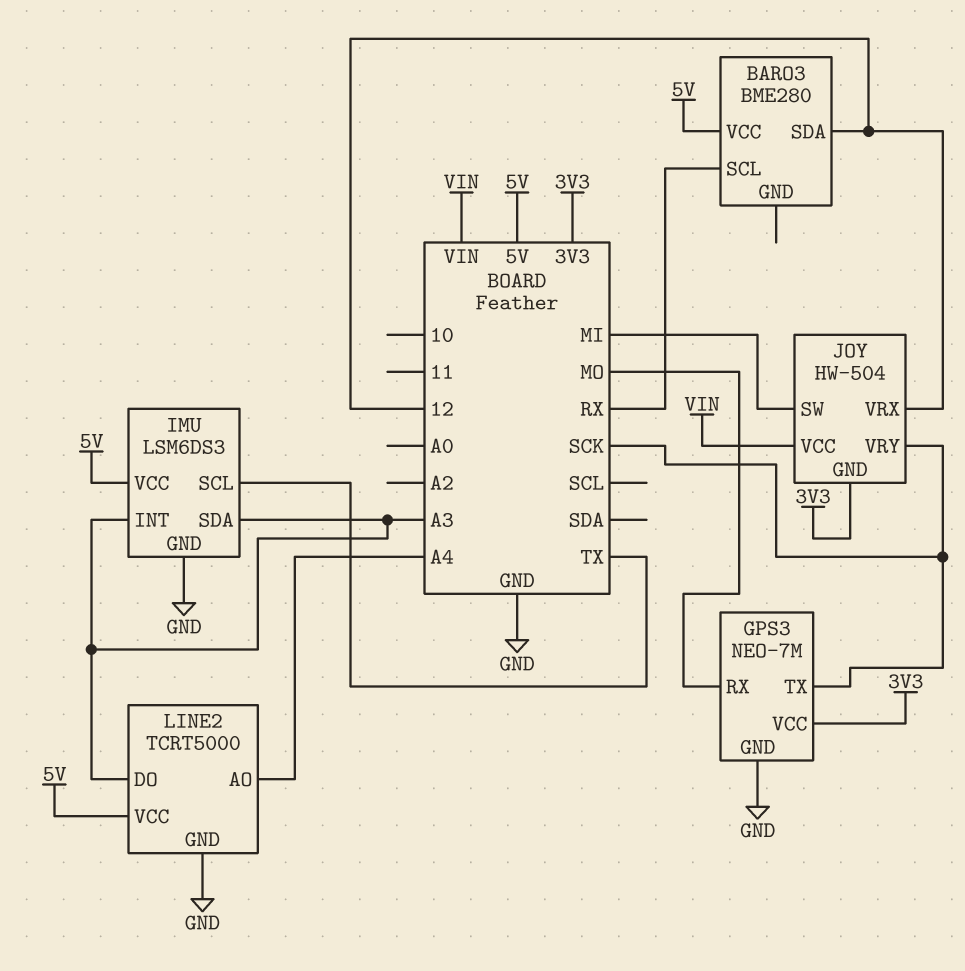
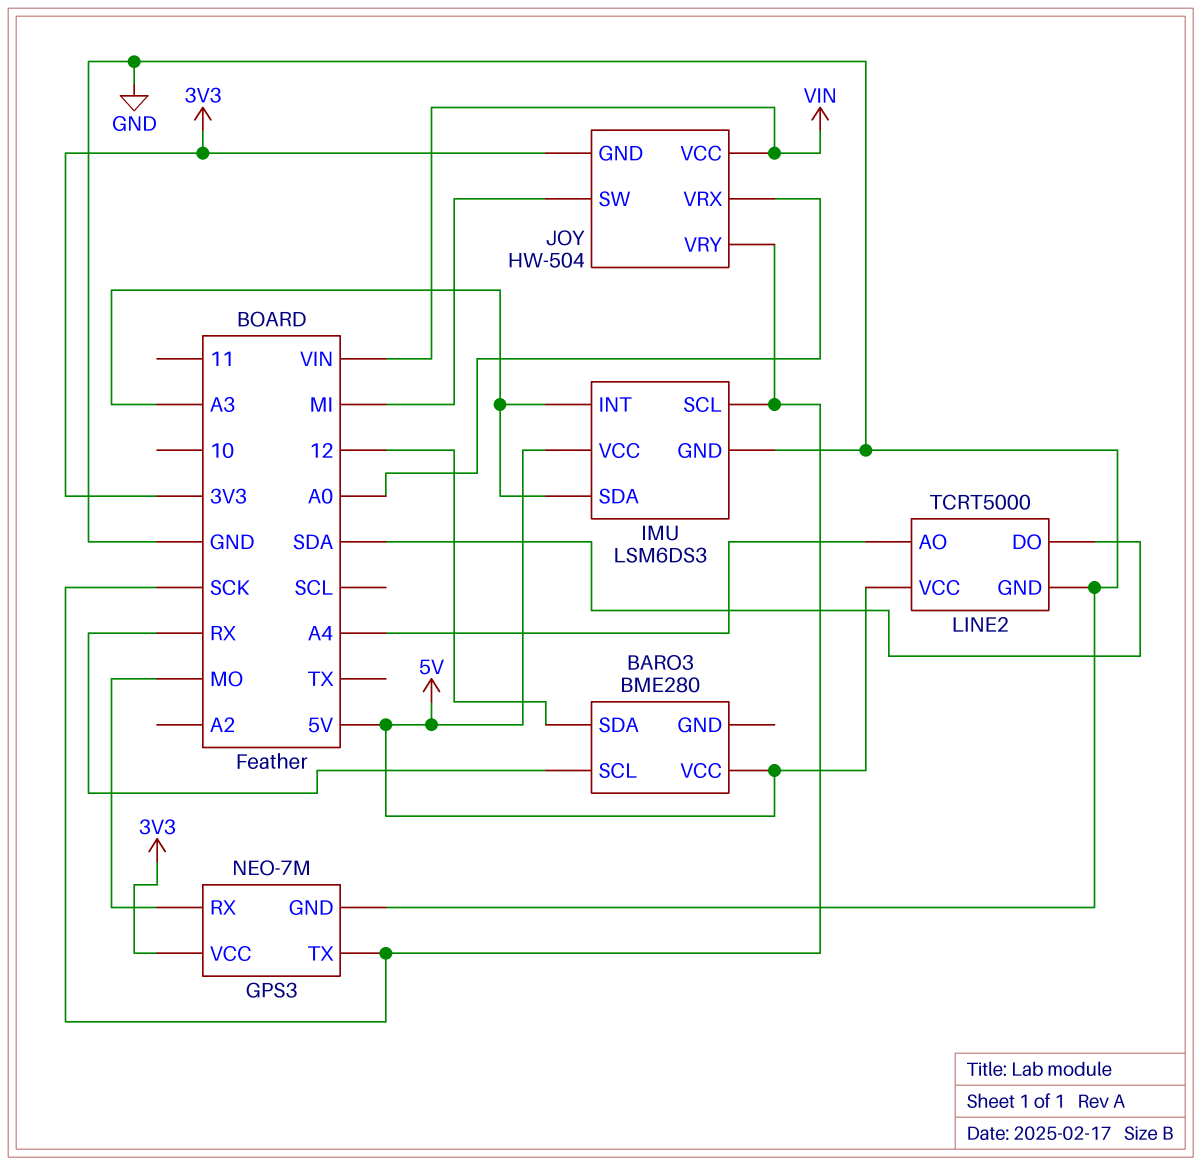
IMU pin SCL: TX -> SCK
JOY pin VRX: 12 -> A0
LINE2 pin DO: A3 -> SDA

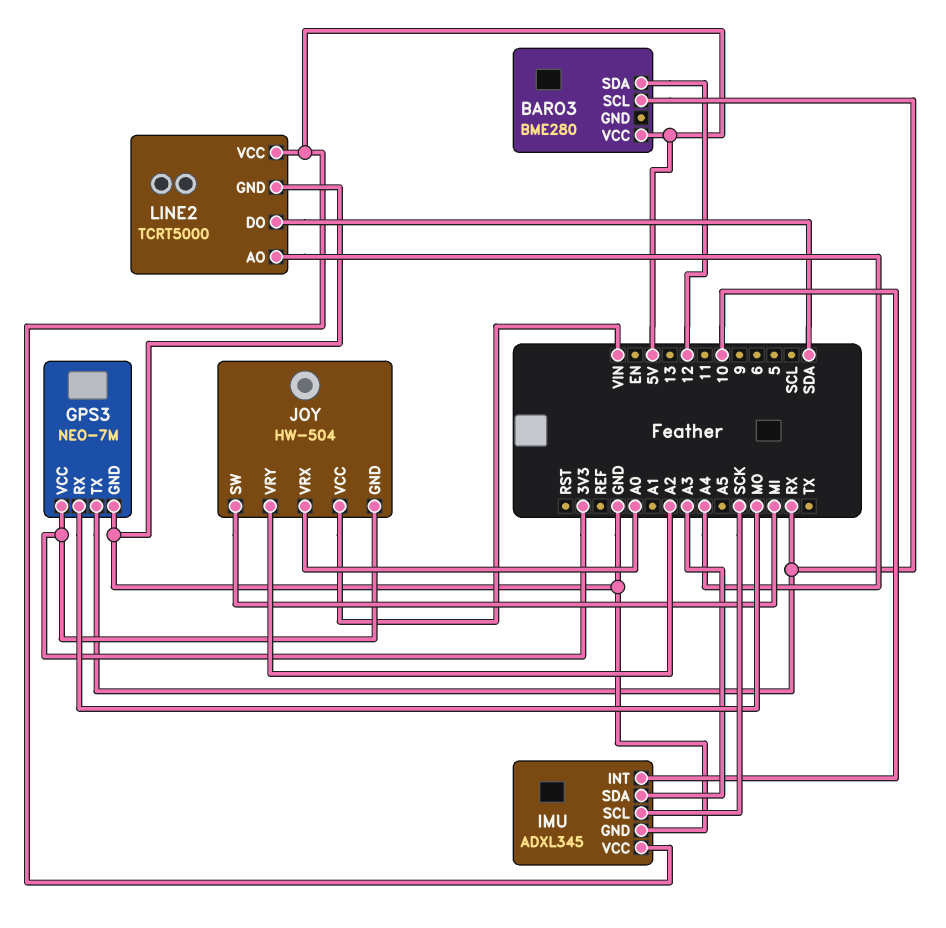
GPS3 pin TX: SCK -> RX
IMU: LSM6DS3 -> ADXL345
IMU pin INT: A3 -> 10
JOY pin VRY: SCK -> A2

